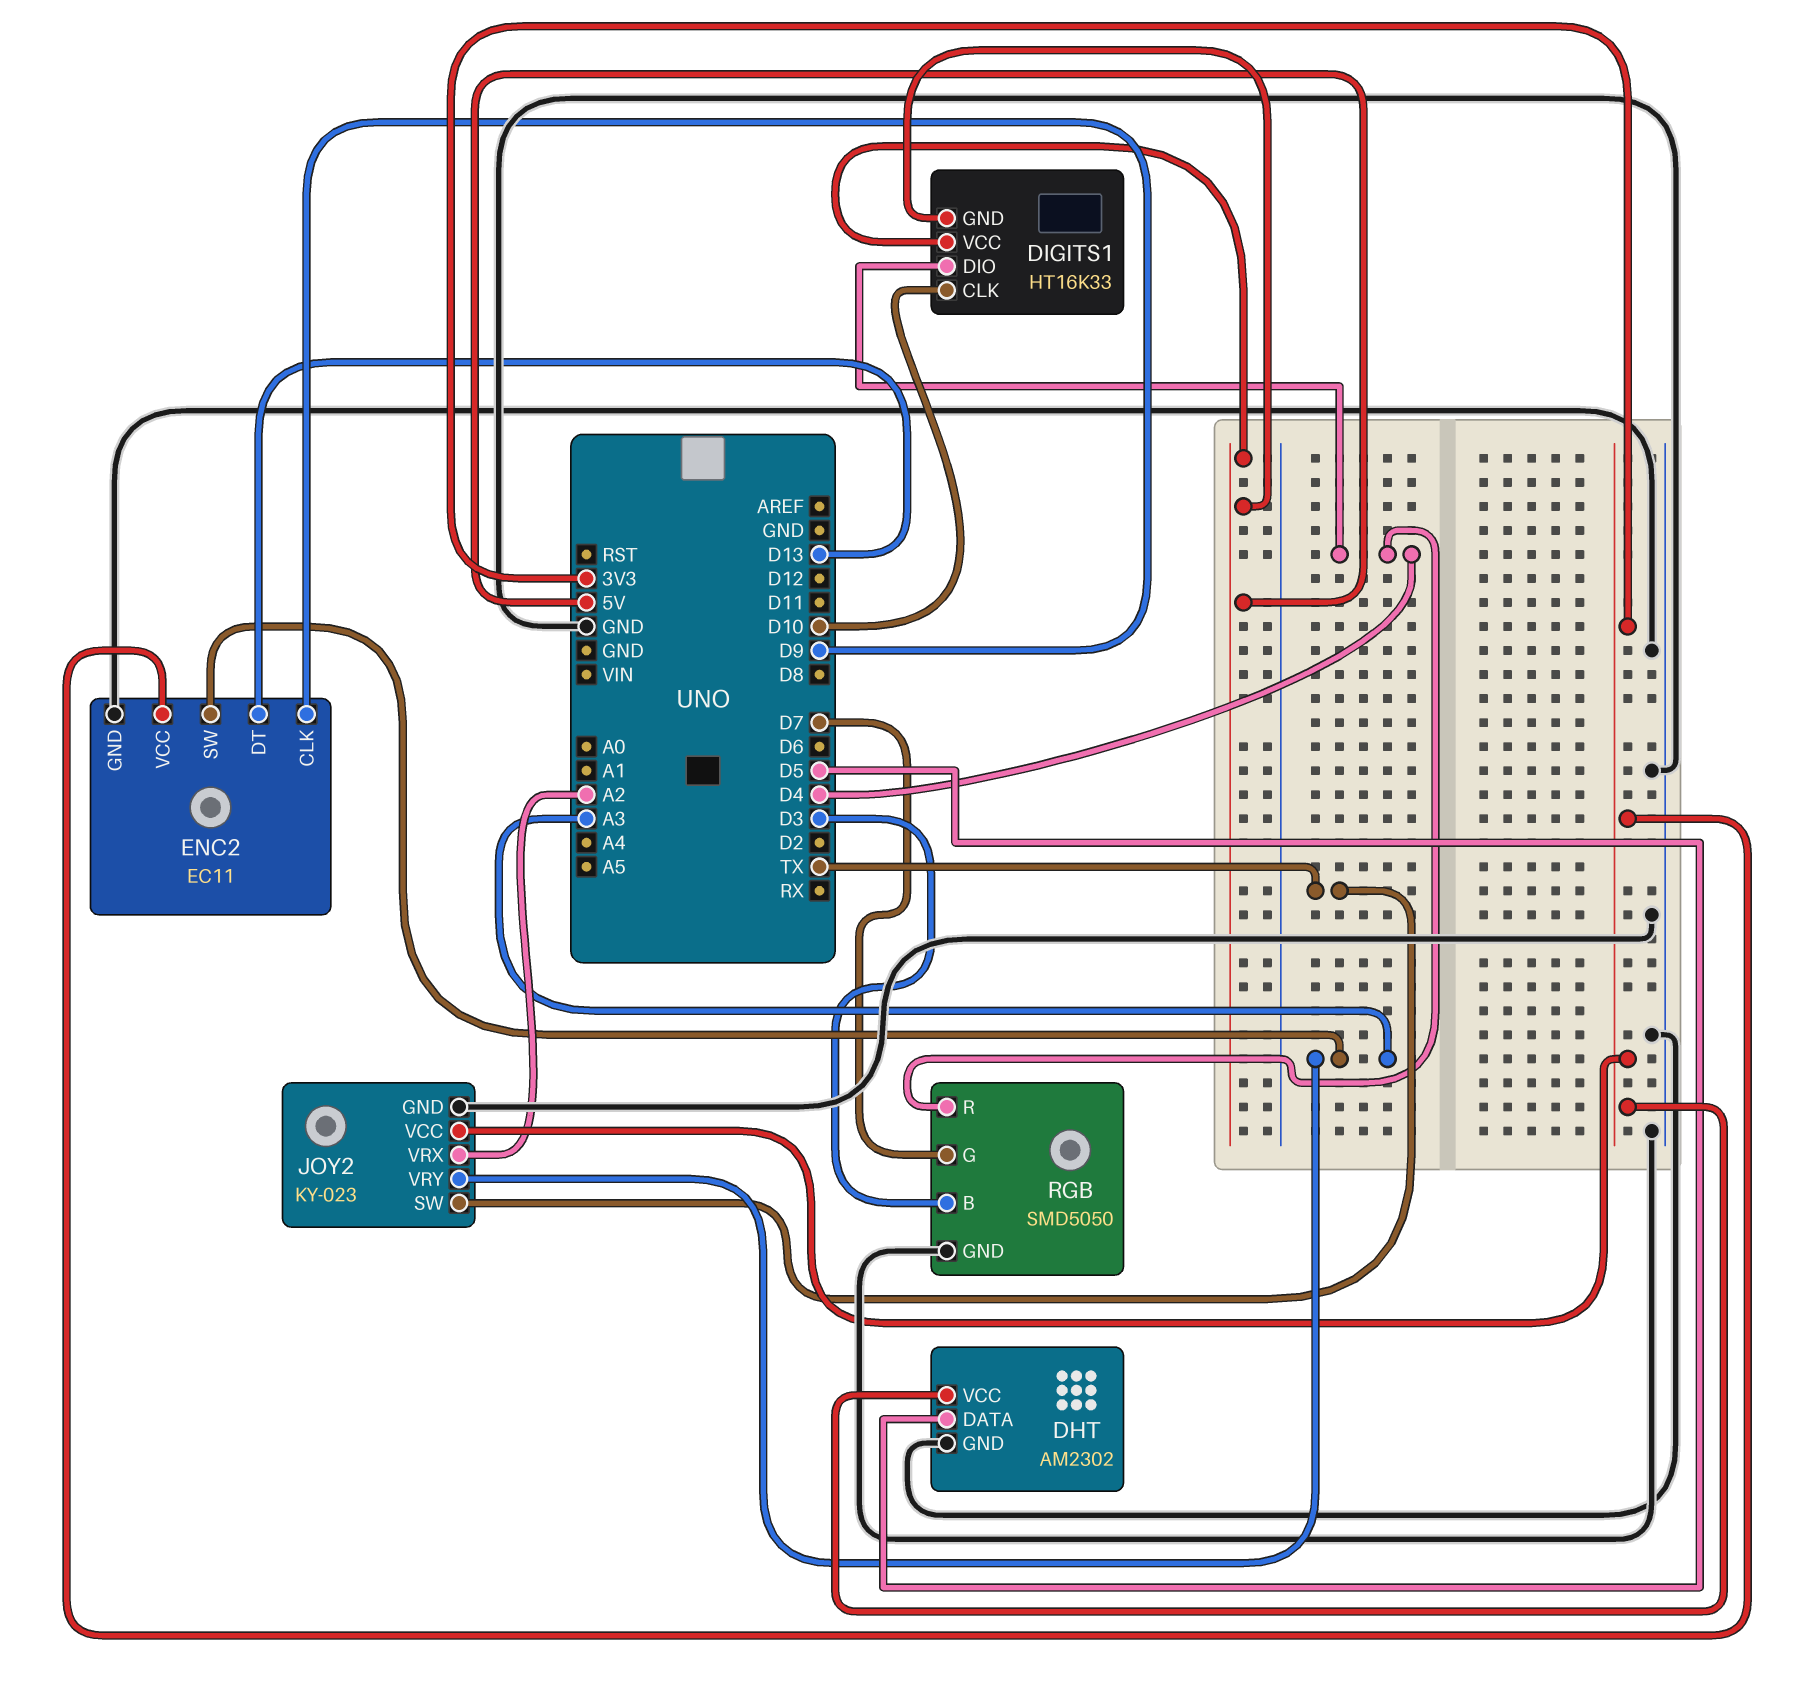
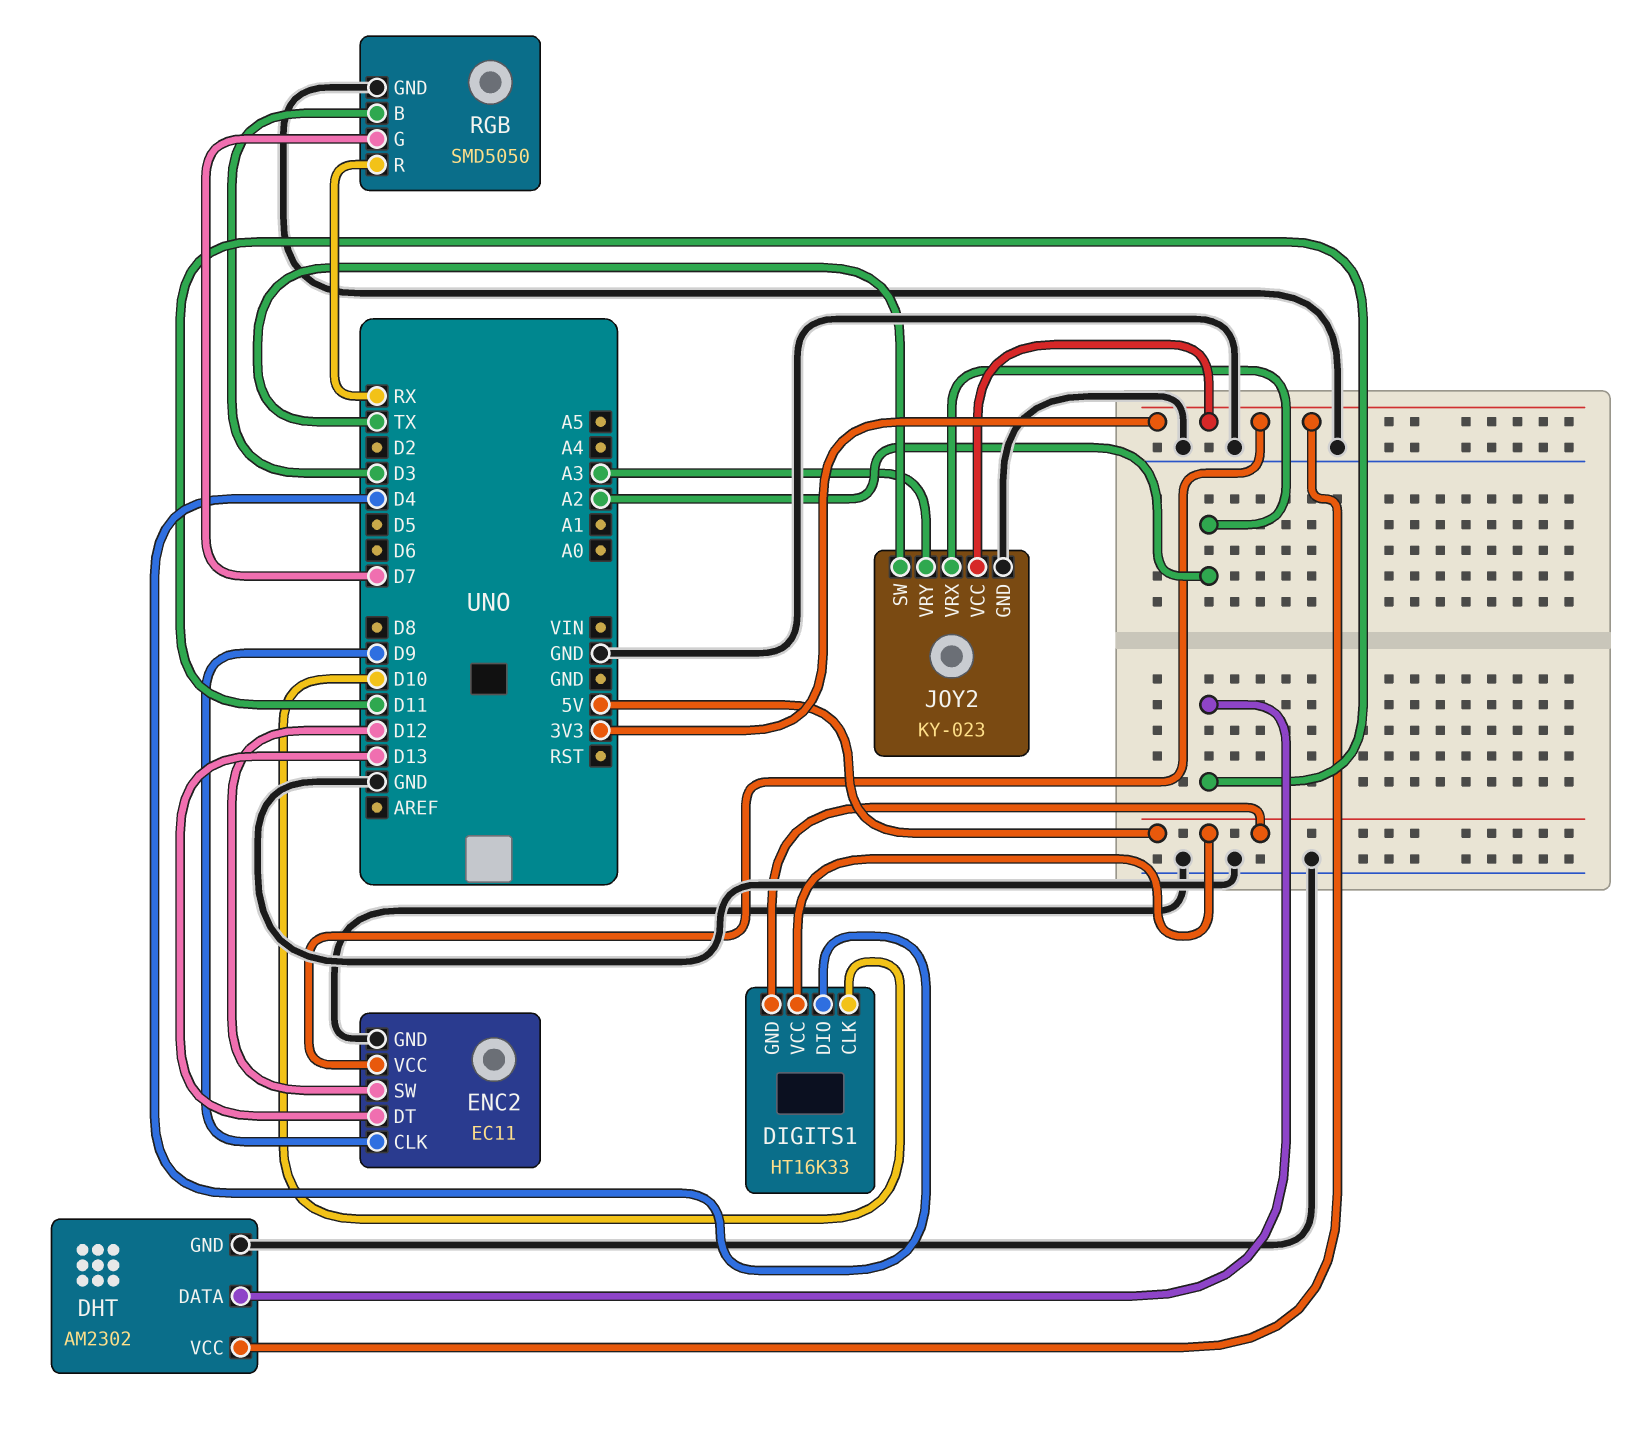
DHT pin DATA: D5 -> D11
ENC2 pin SW: A3 -> D12
RGB pin R: D4 -> RX

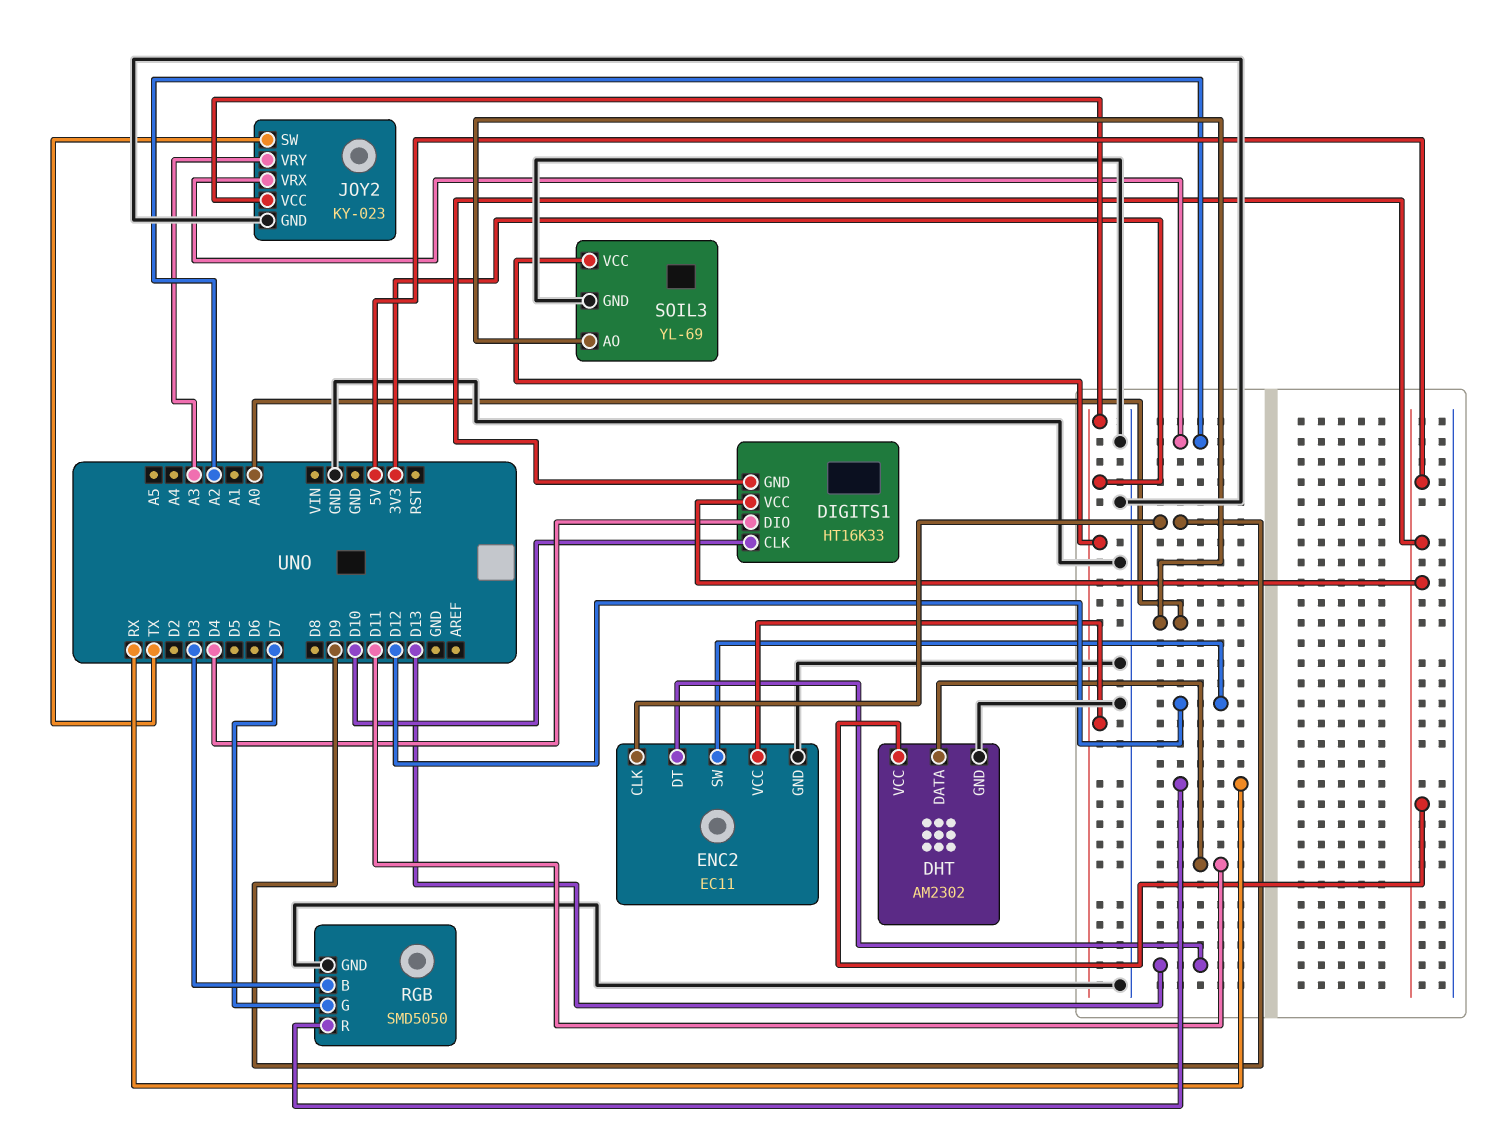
DHT pin VCC: 3V3 -> 5V
SOIL3: none -> YL-69
SOIL3 pin AO: none -> A0
SOIL3 pin GND: none -> GND
SOIL3 pin VCC: none -> 3V3

